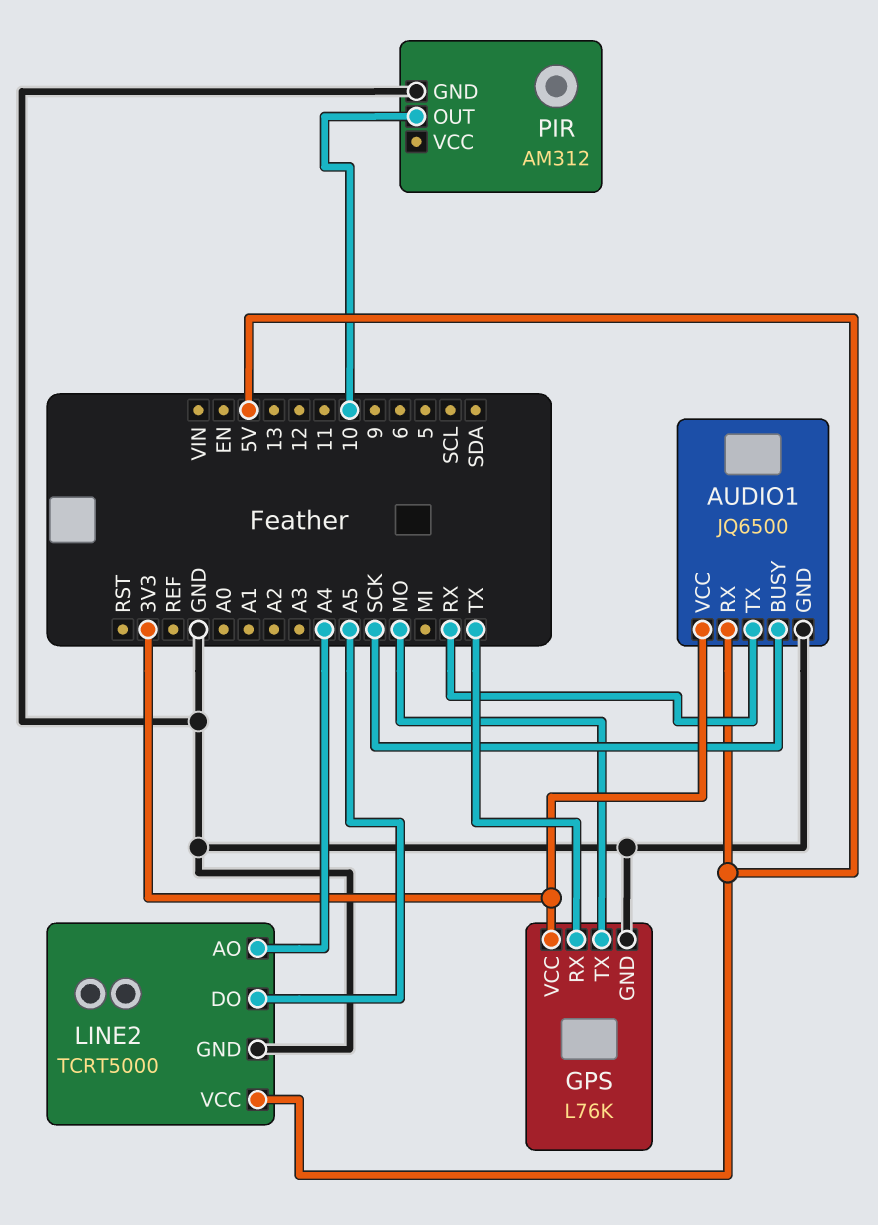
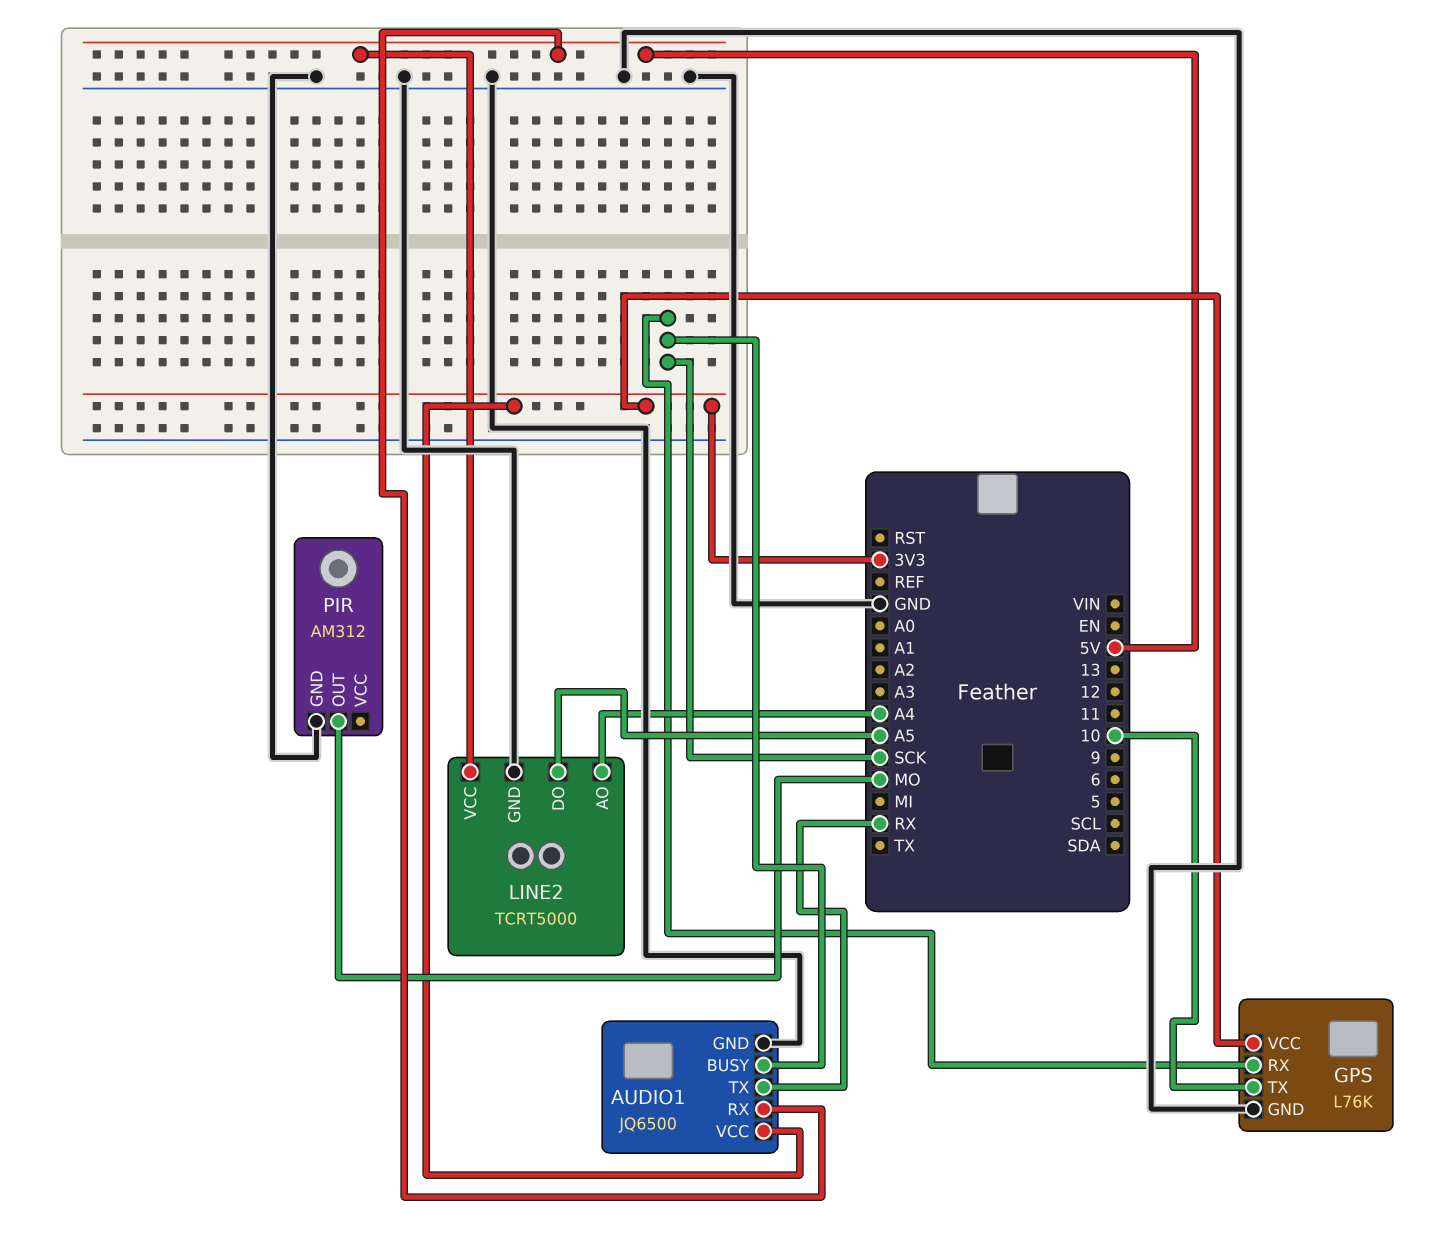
GPS pin RX: TX -> SCK
GPS pin TX: MO -> 10
PIR pin OUT: 10 -> MO

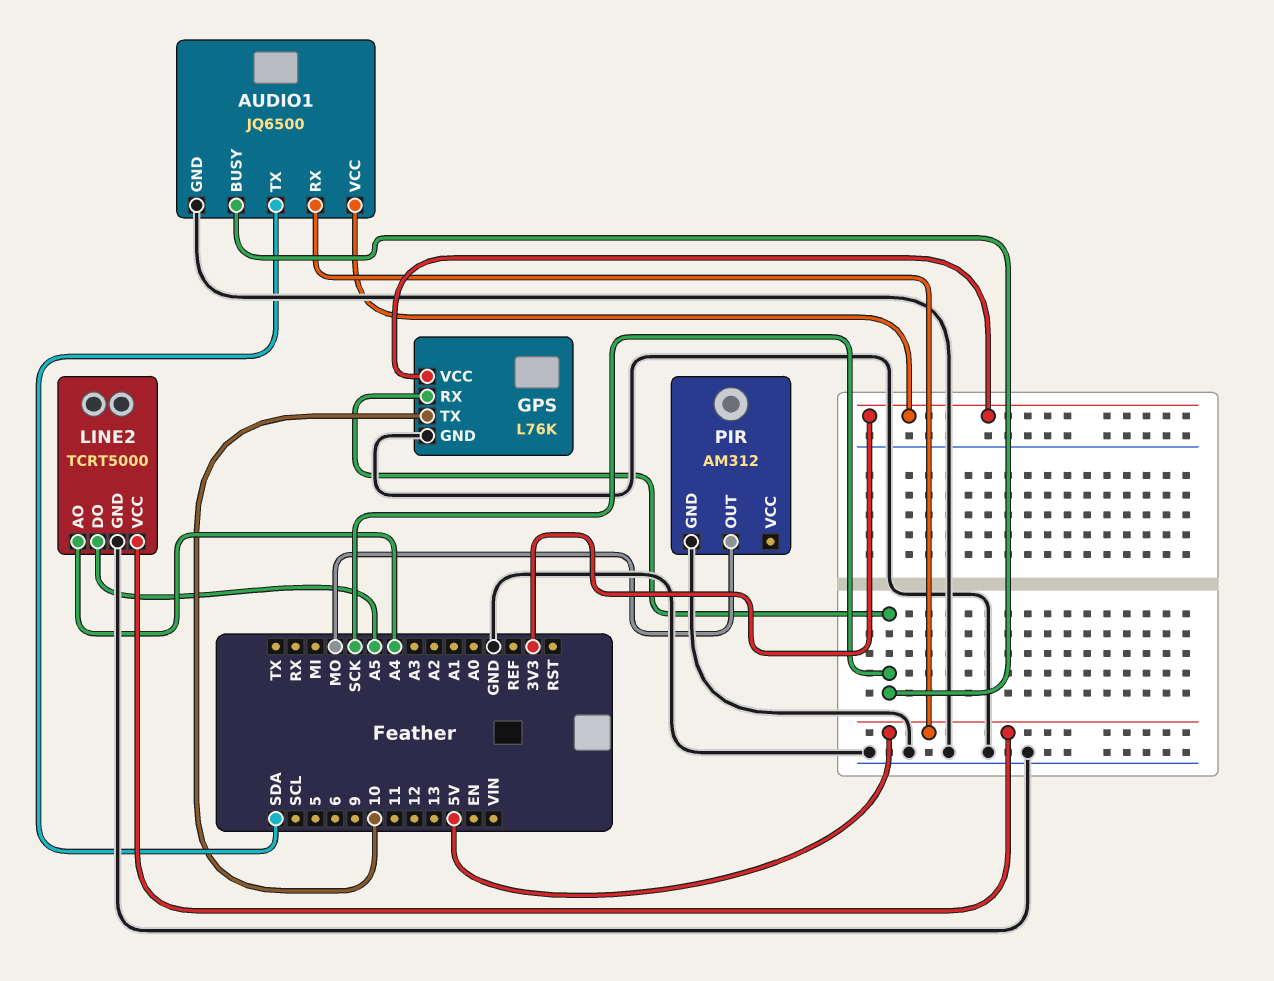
AUDIO1 pin TX: RX -> SDA

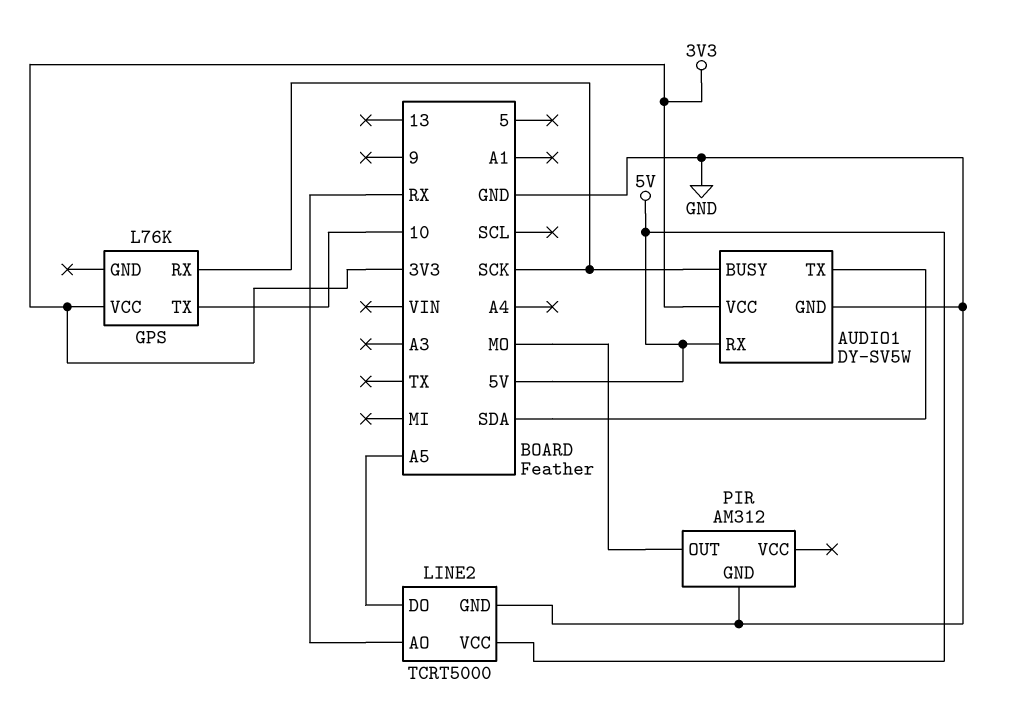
AUDIO1: JQ6500 -> DY-SV5W
GPS pin GND: GND -> none
LINE2 pin AO: A4 -> RX

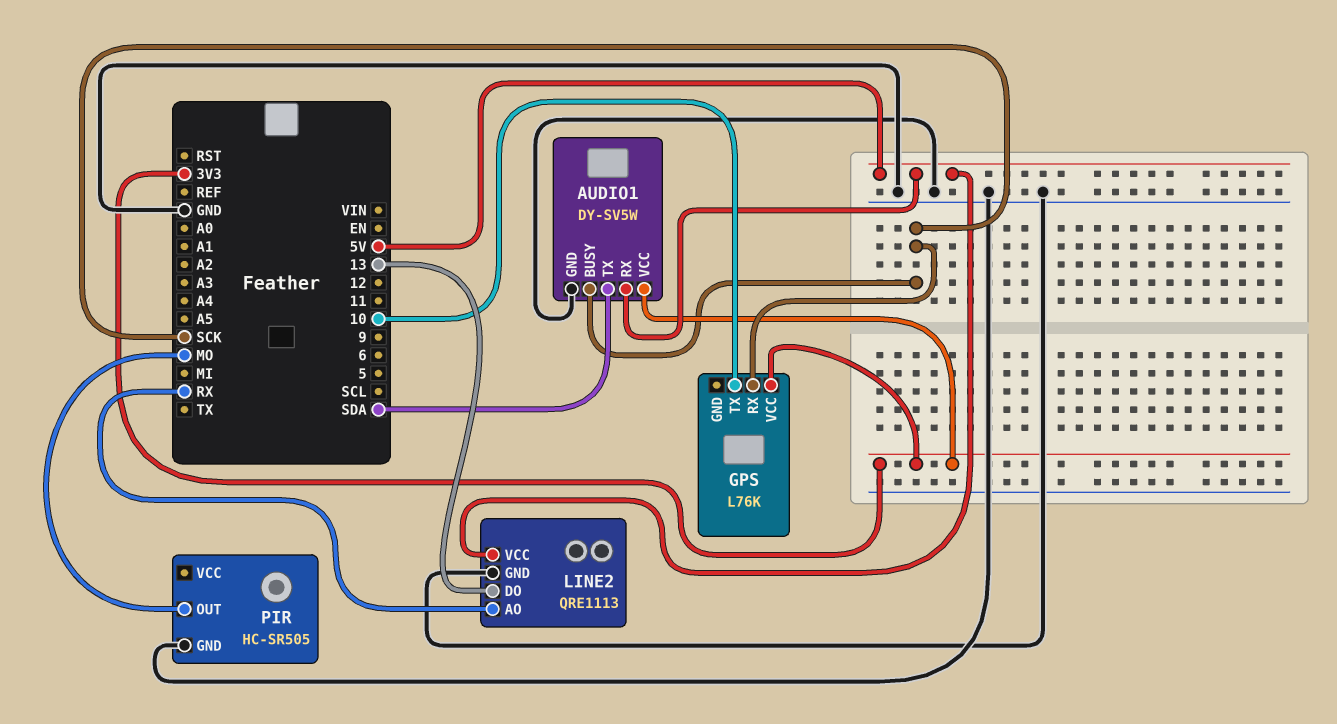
LINE2: TCRT5000 -> QRE1113
LINE2 pin DO: A5 -> 13
PIR: AM312 -> HC-SR505

